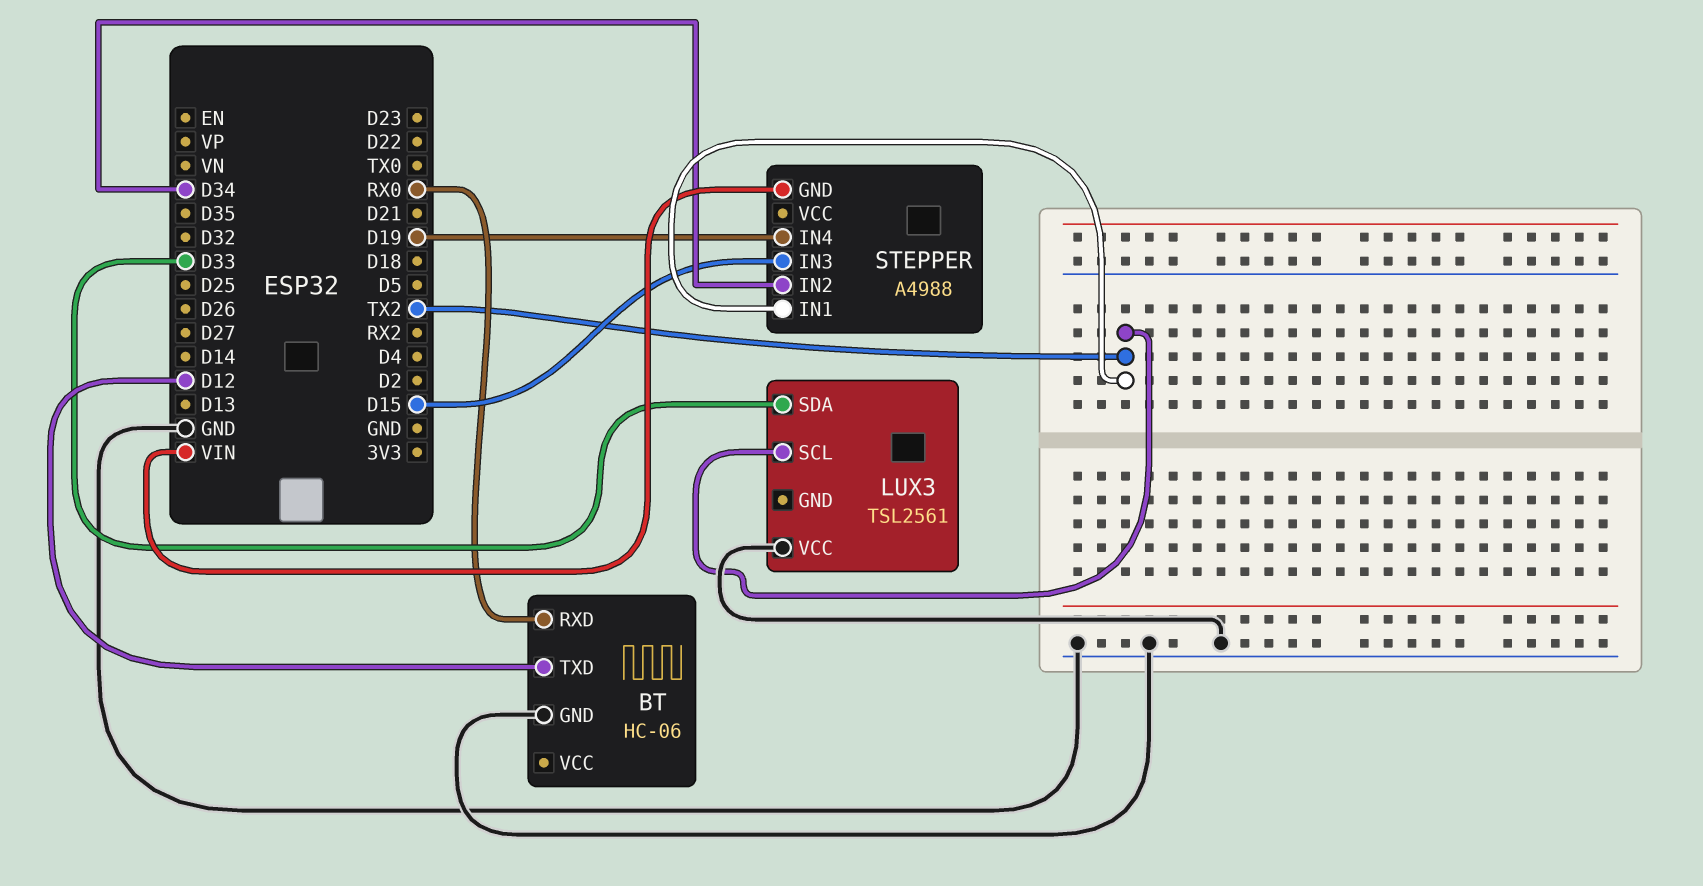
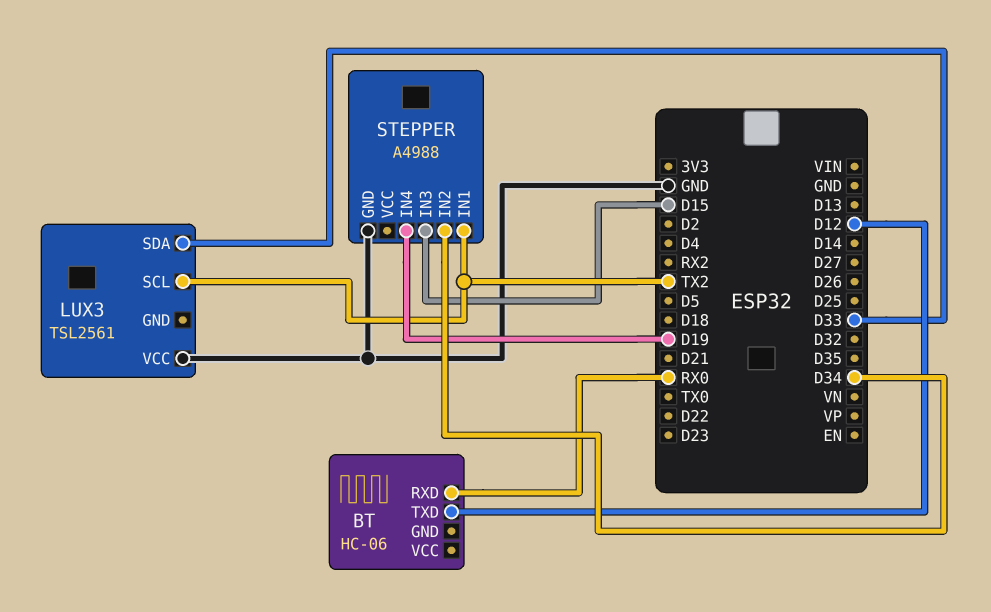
BT pin GND: GND -> none
STEPPER pin GND: VIN -> GND

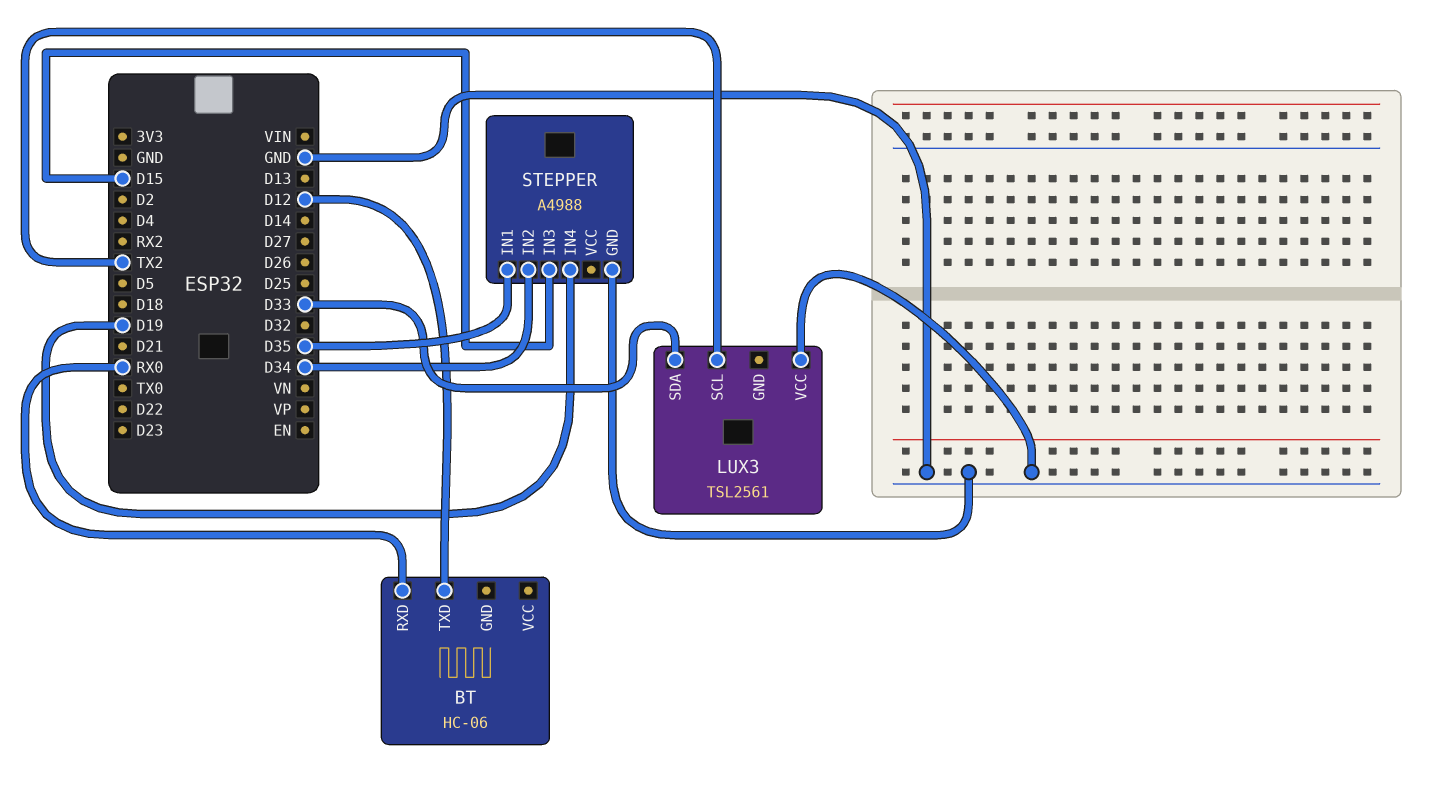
STEPPER pin IN1: TX2 -> D35

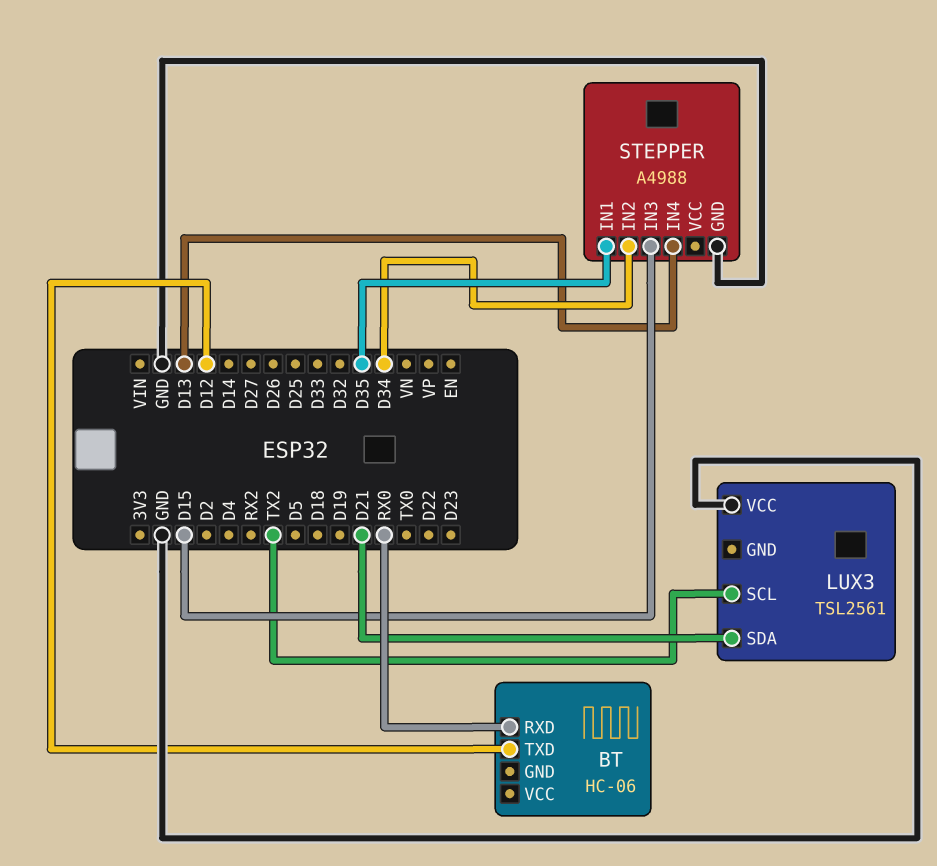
LUX3 pin SDA: D33 -> D21
STEPPER pin IN4: D19 -> D13

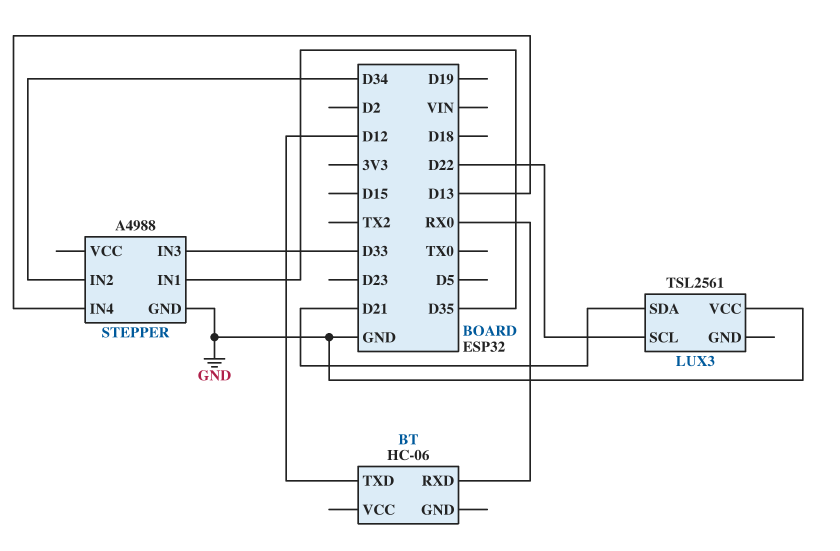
LUX3 pin SCL: TX2 -> D22
STEPPER pin IN3: D15 -> D33

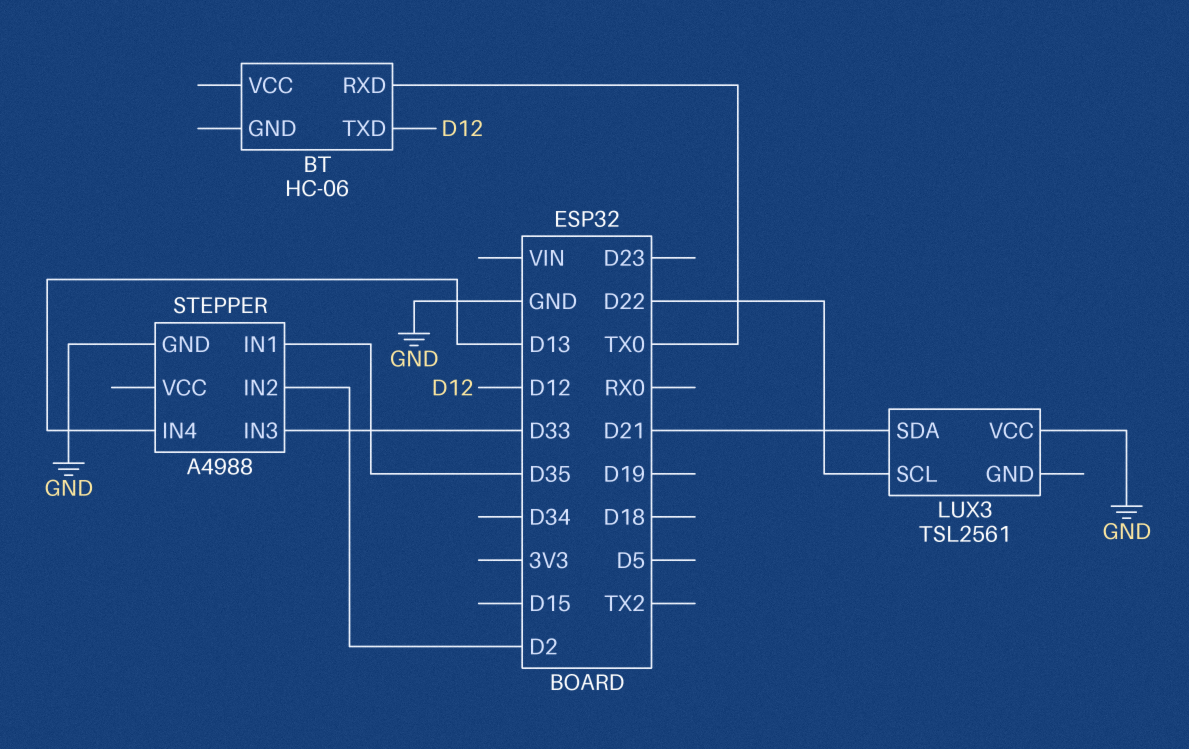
BT pin RXD: RX0 -> TX0
STEPPER pin IN2: D34 -> D2

